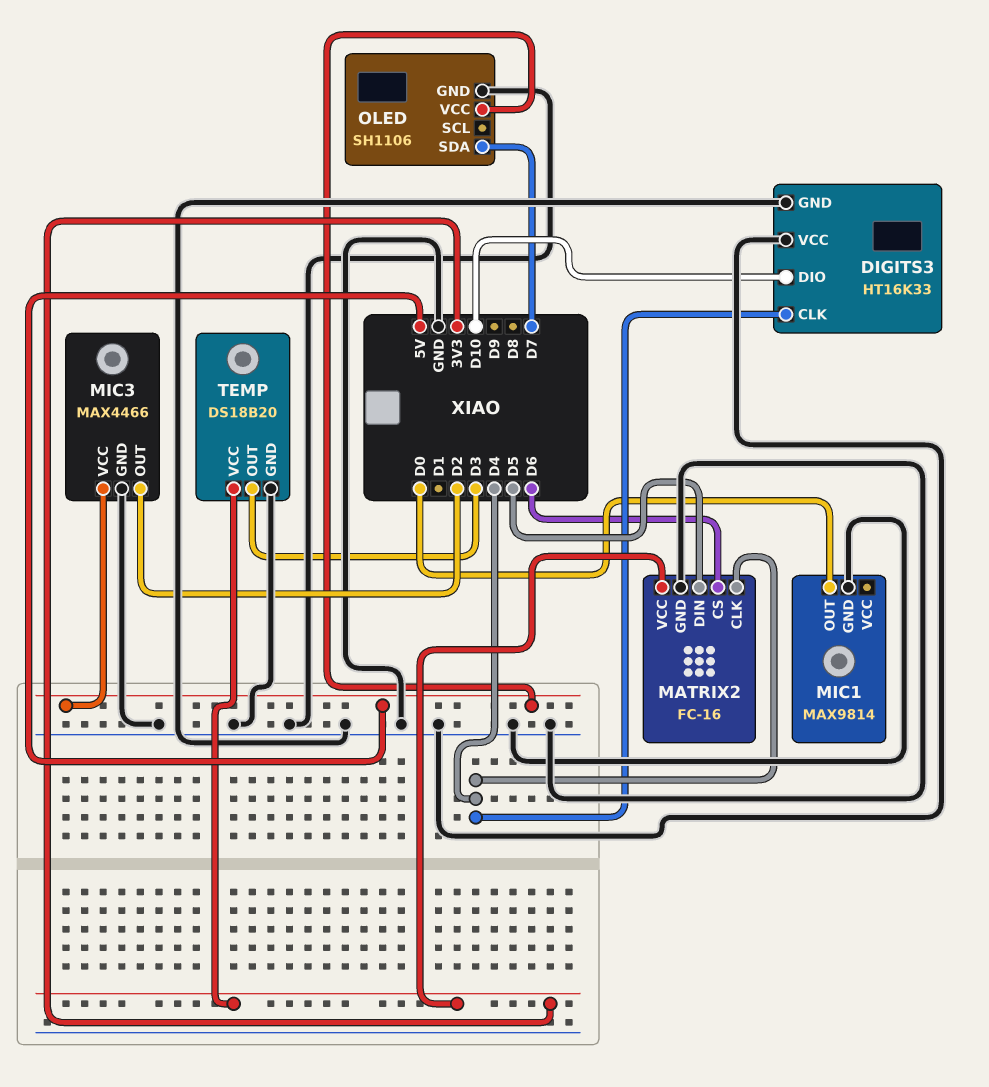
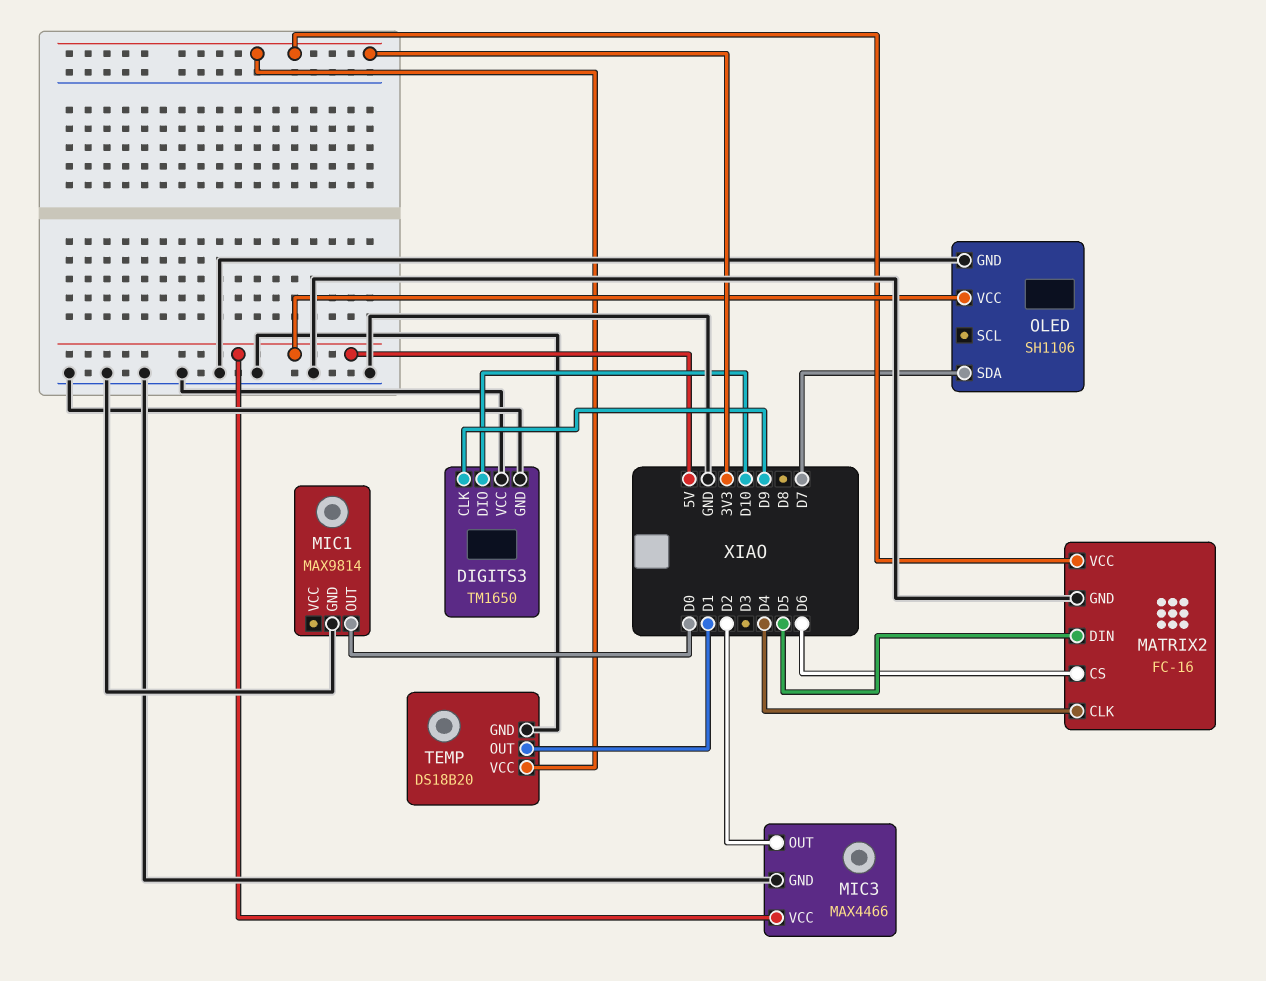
DIGITS3: HT16K33 -> TM1650
DIGITS3 pin CLK: D4 -> D9
TEMP pin OUT: D3 -> D1

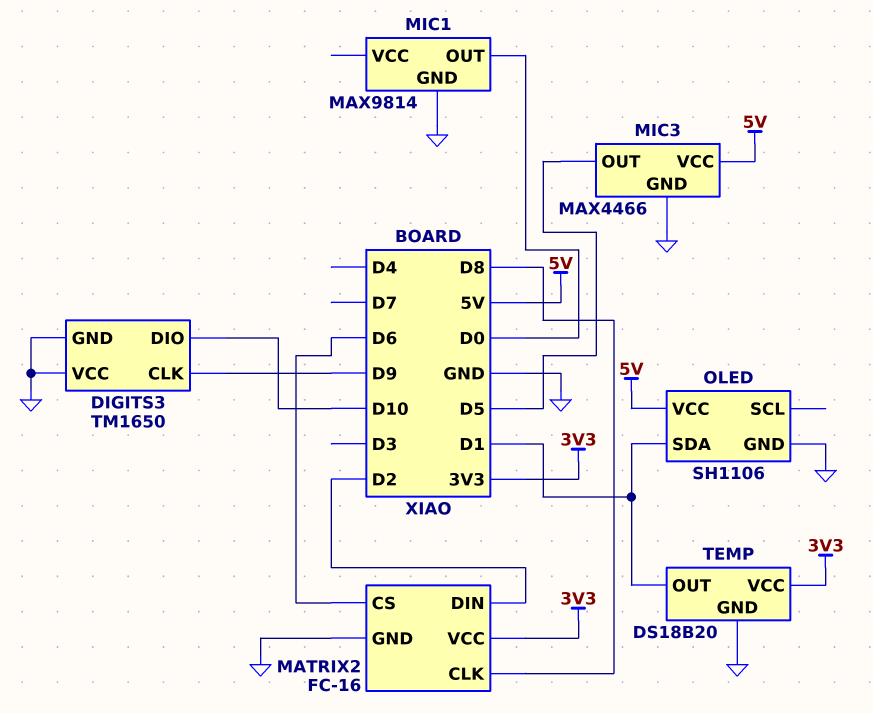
MATRIX2 pin CLK: D4 -> D8
MATRIX2 pin DIN: D5 -> D2
MIC3 pin OUT: D2 -> D5
OLED pin SDA: D7 -> D1

